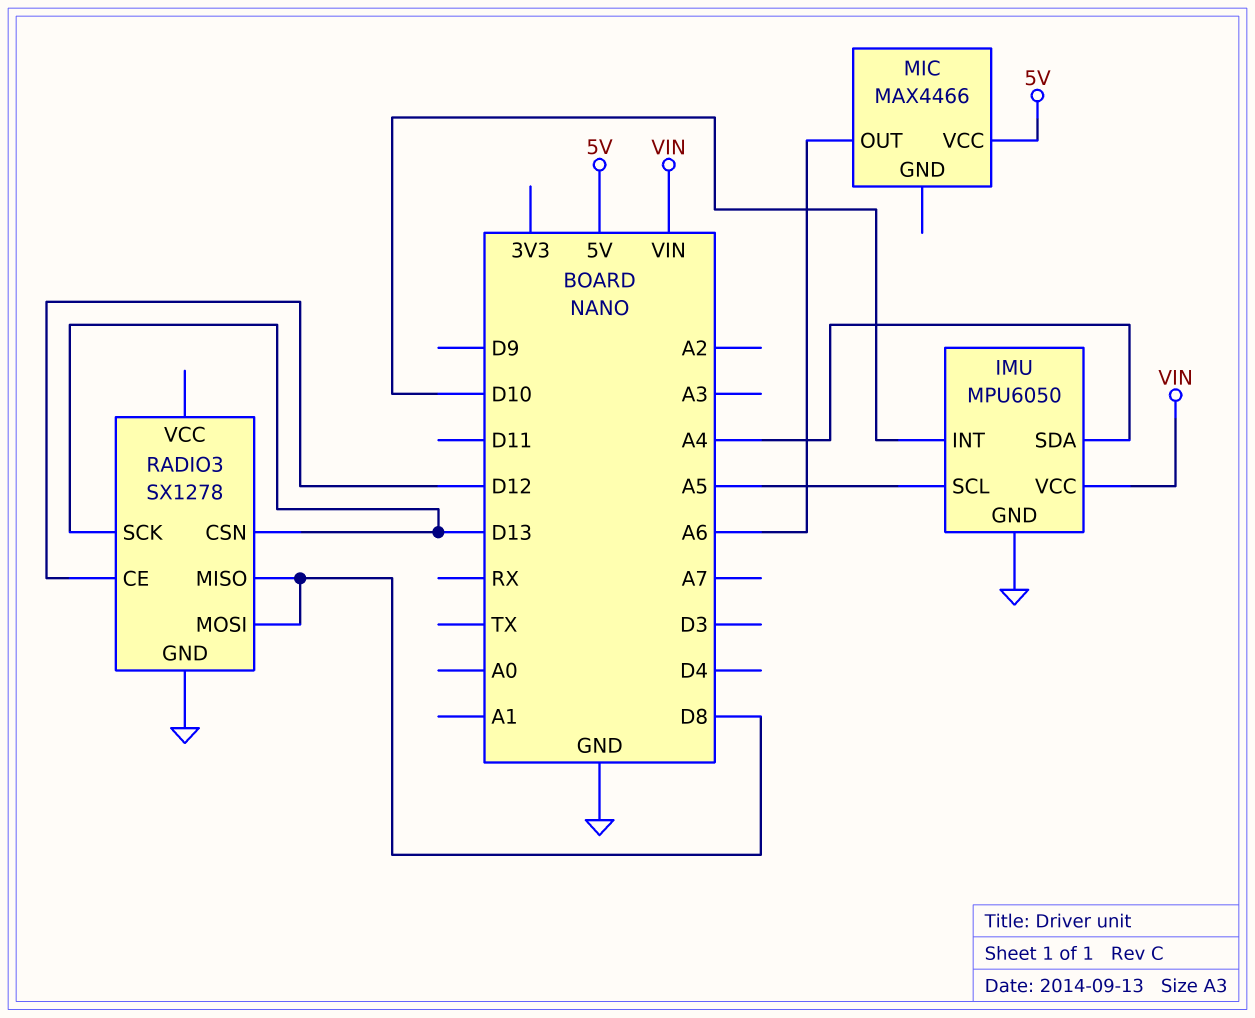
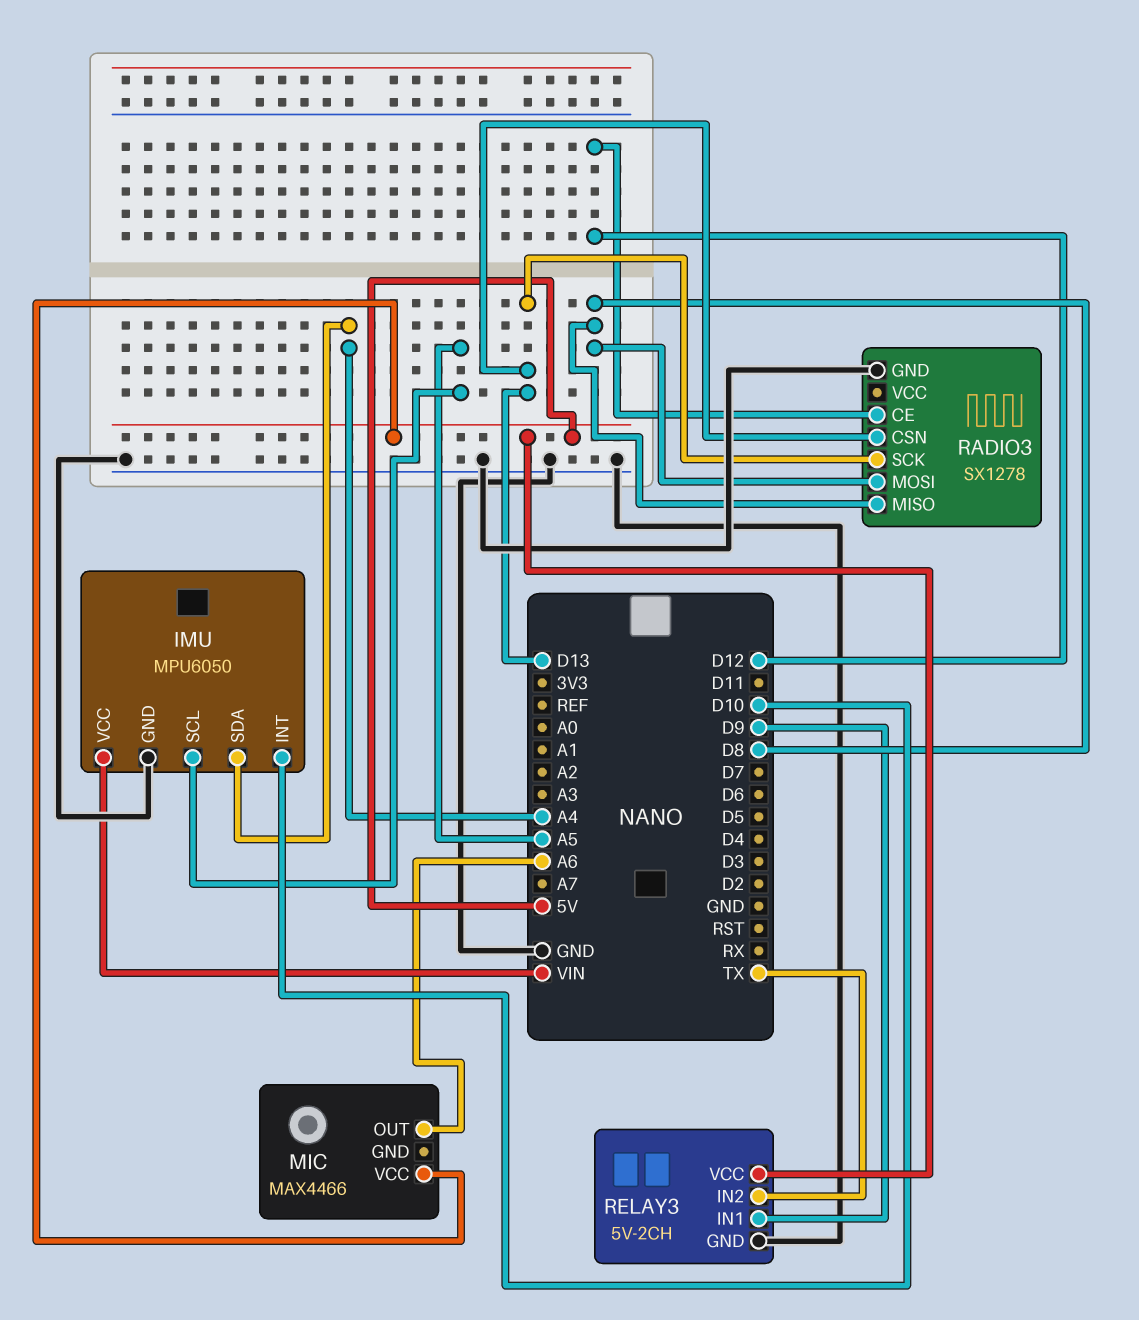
RELAY3: none -> 5V-2CH
RELAY3 pin GND: none -> GND
RELAY3 pin IN1: none -> D9
RELAY3 pin IN2: none -> TX
RELAY3 pin VCC: none -> 5V

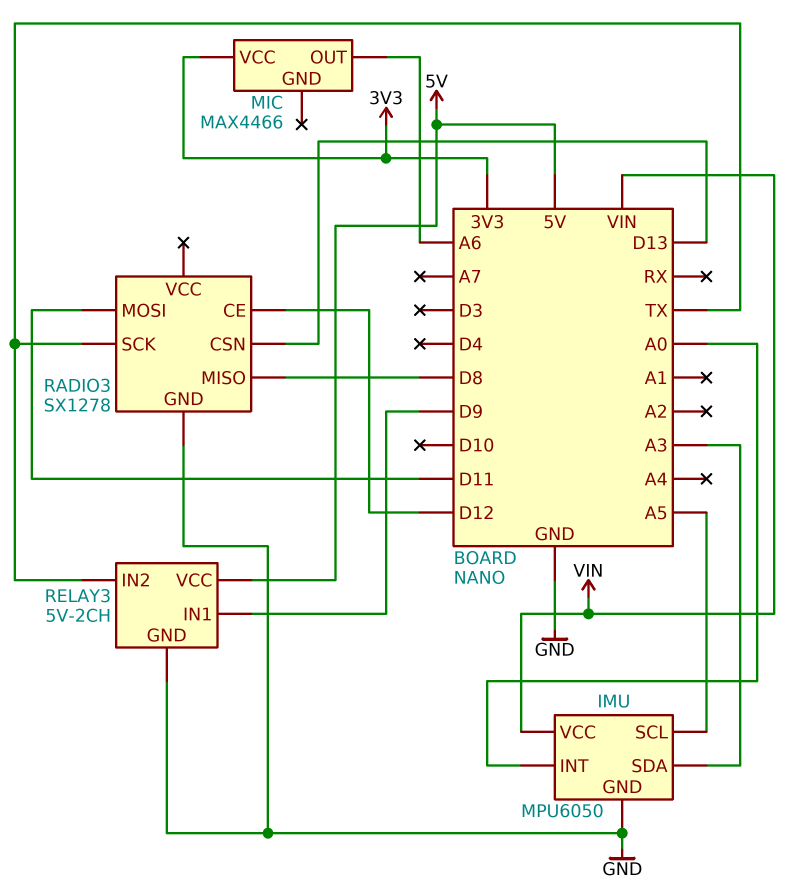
IMU pin INT: D10 -> A0
IMU pin SDA: A4 -> A3
MIC pin VCC: 5V -> 3V3
RADIO3 pin MOSI: D8 -> D11
RADIO3 pin SCK: D13 -> TX

